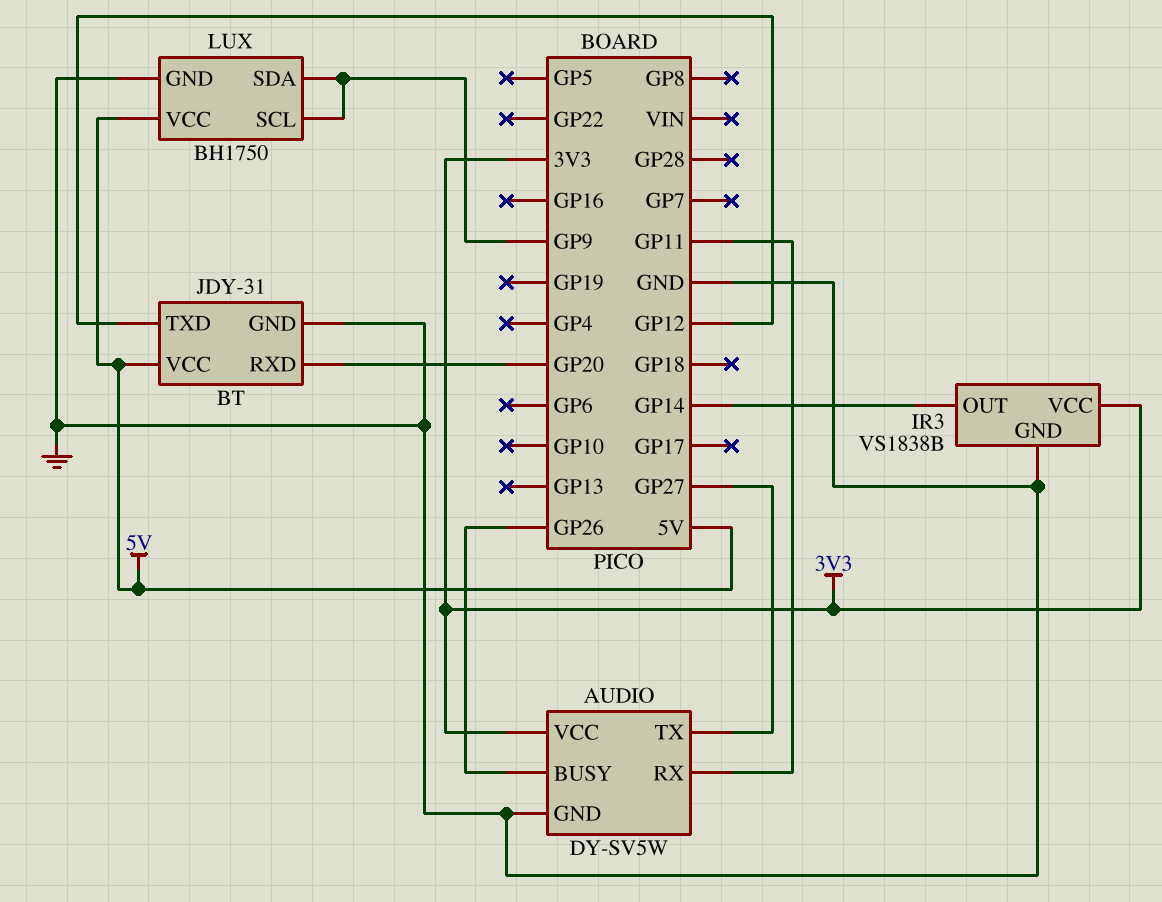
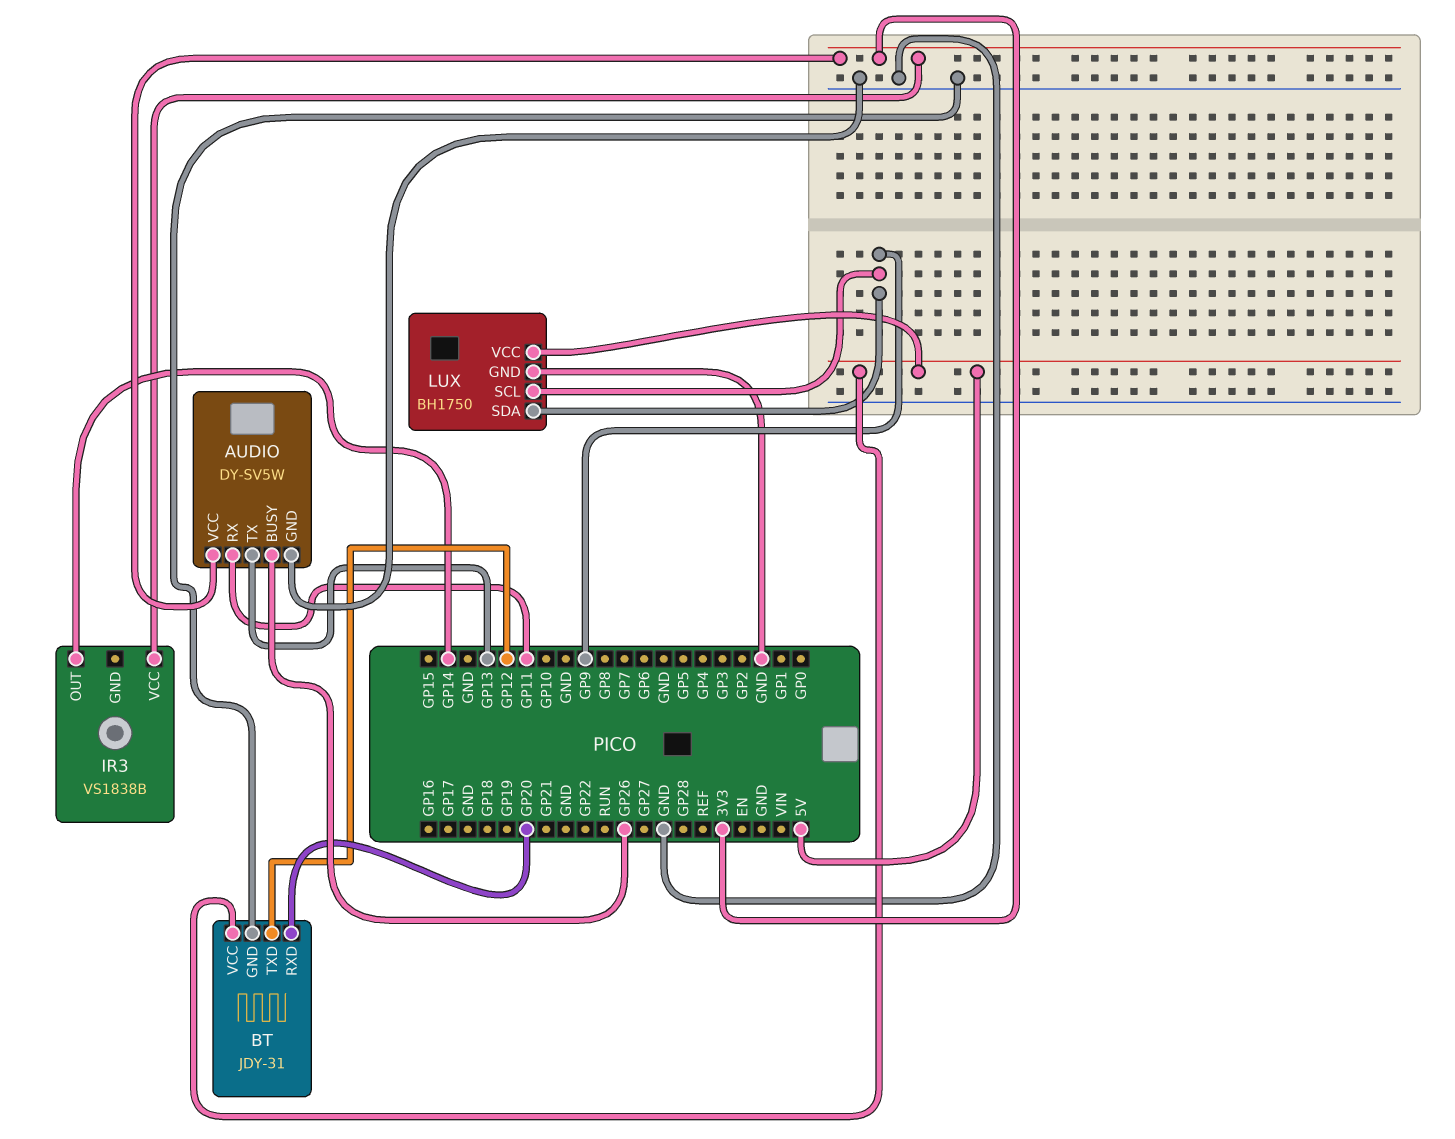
AUDIO pin TX: GP27 -> GP13
IR3 pin GND: GND -> none

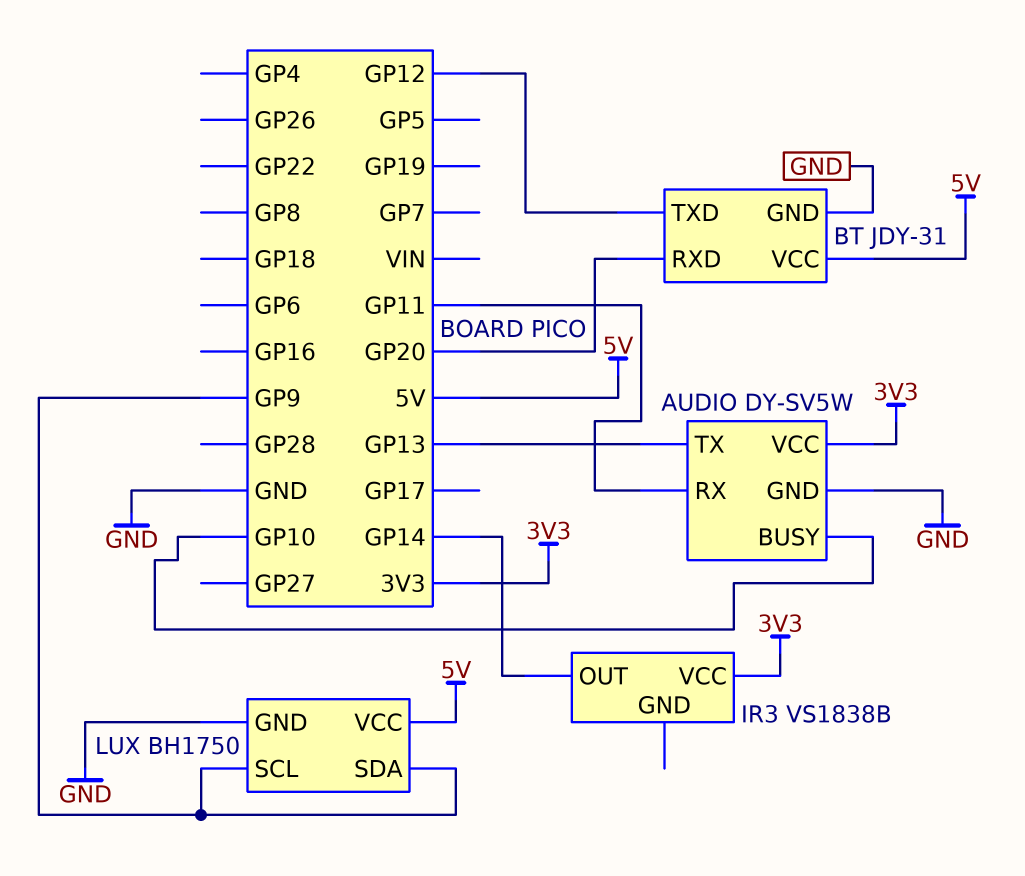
AUDIO pin BUSY: GP26 -> GP10

